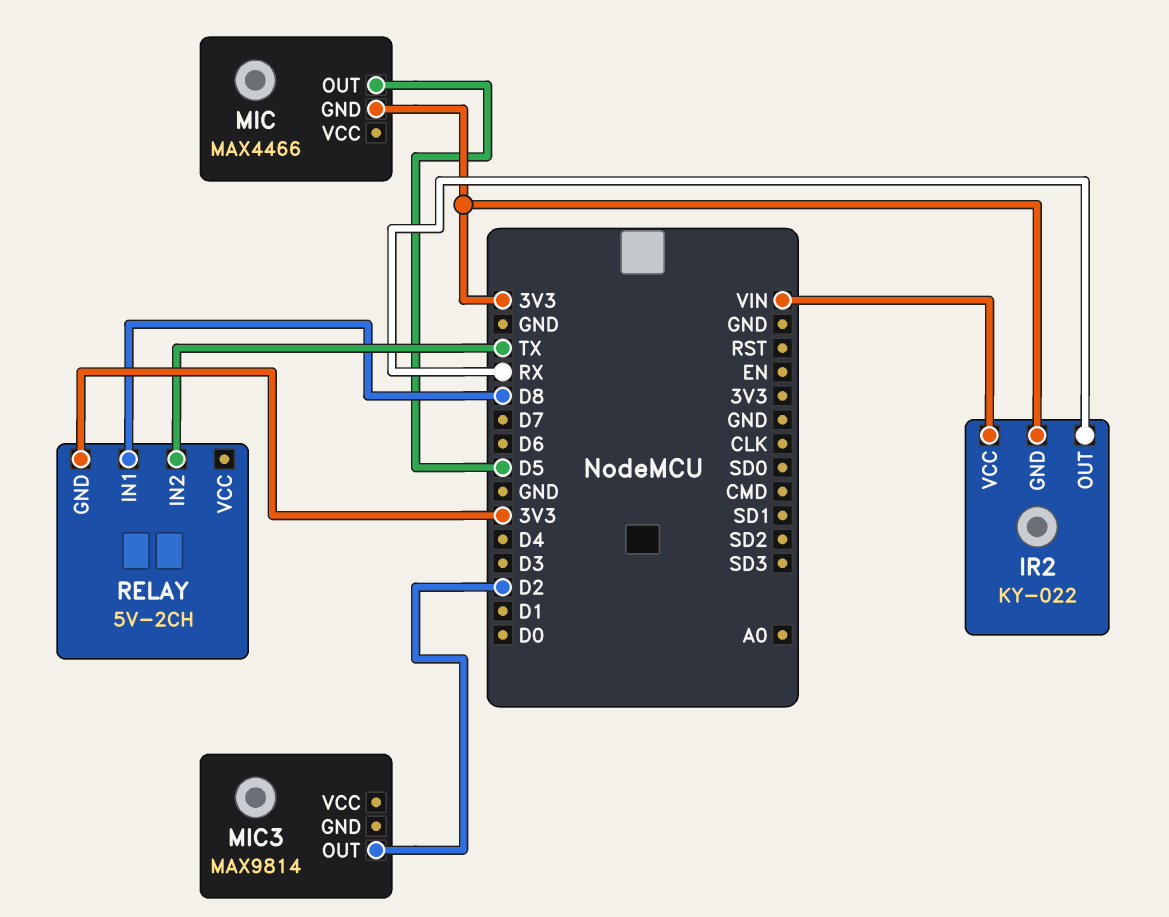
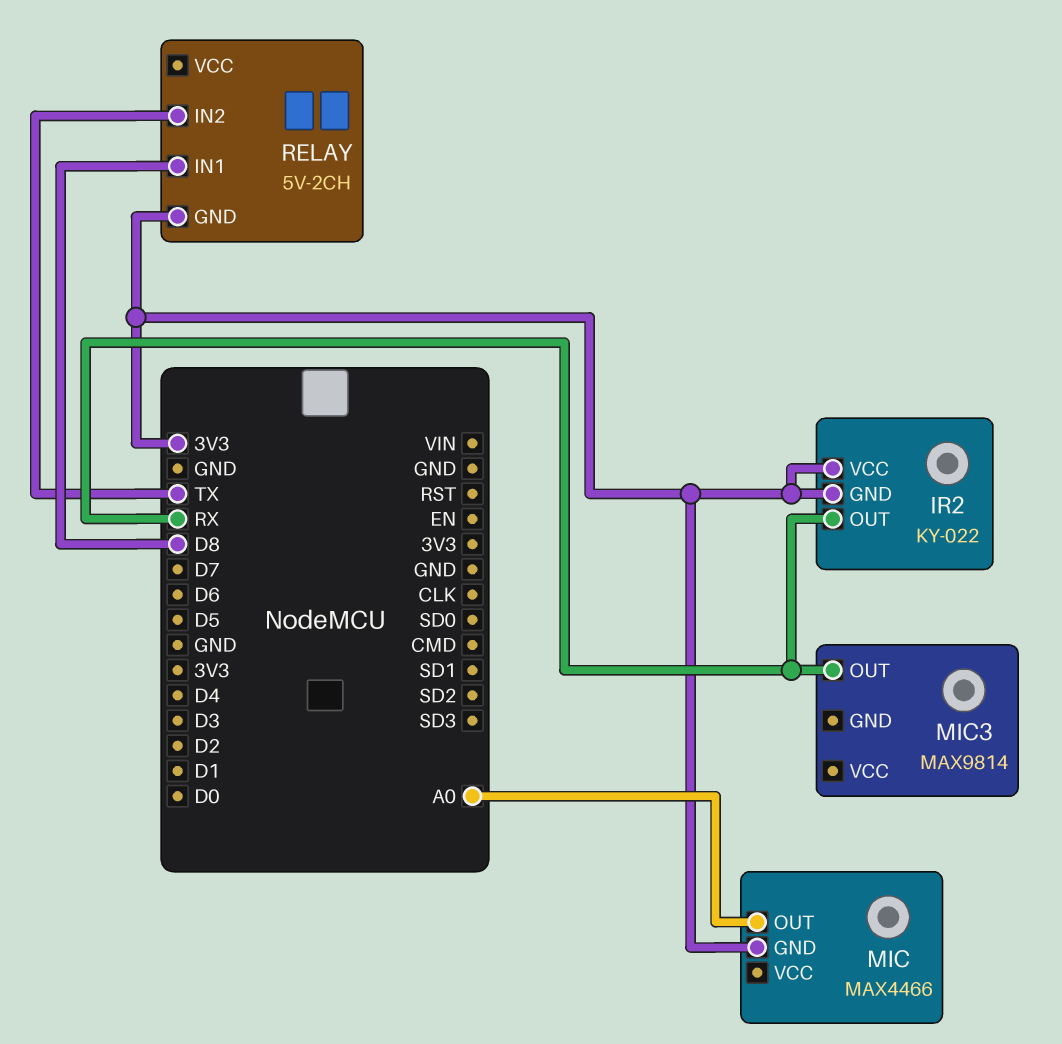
IR2 pin VCC: VIN -> 3V3
MIC pin OUT: D5 -> A0
MIC3 pin OUT: D2 -> RX

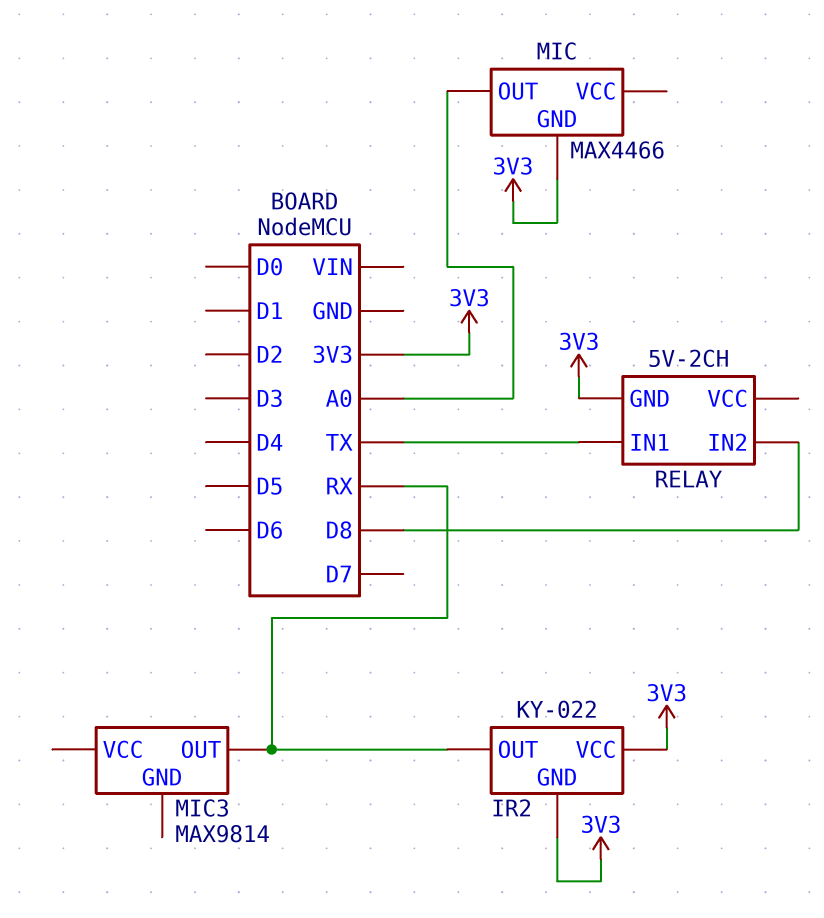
RELAY pin IN1: D8 -> TX
RELAY pin IN2: TX -> D8

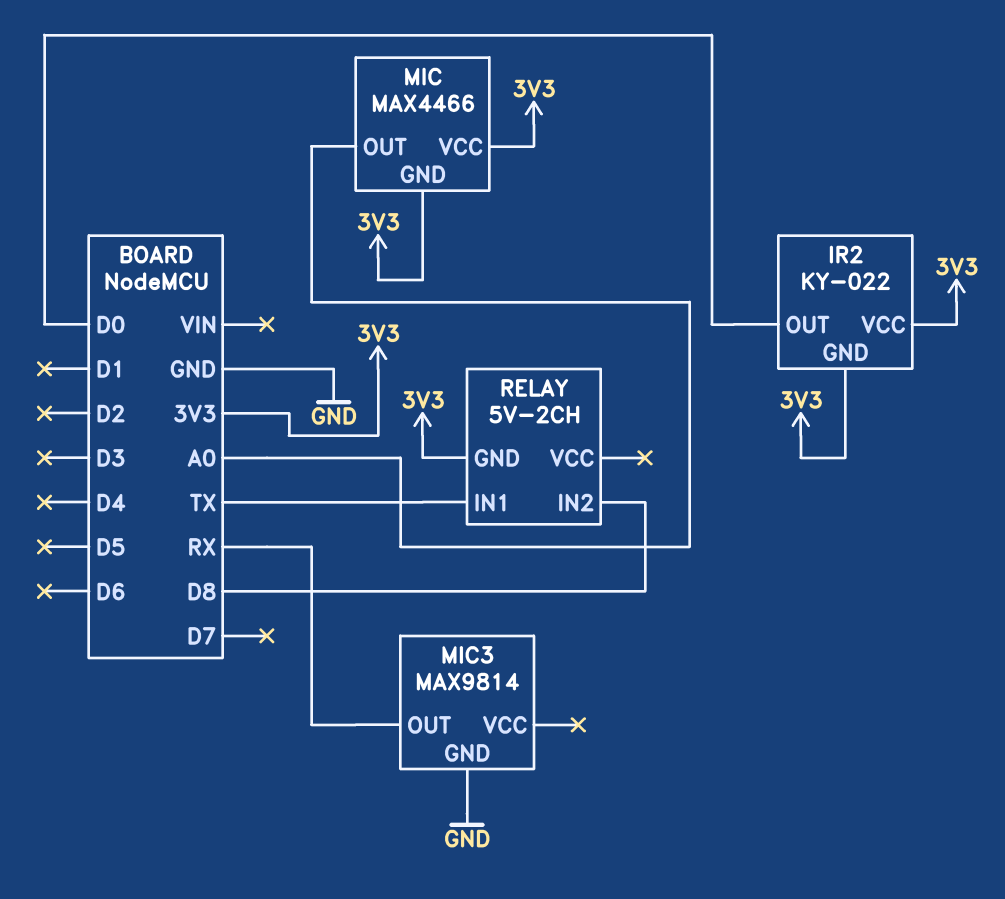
IR2 pin OUT: RX -> D0
MIC pin VCC: none -> 3V3
MIC3 pin GND: none -> GND

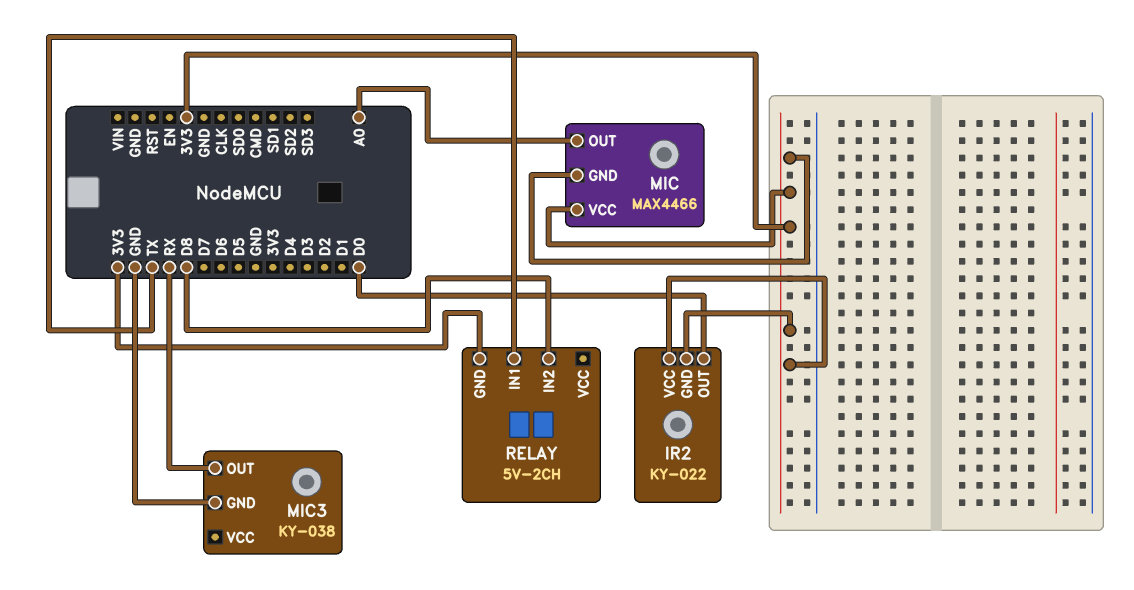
MIC3: MAX9814 -> KY-038

